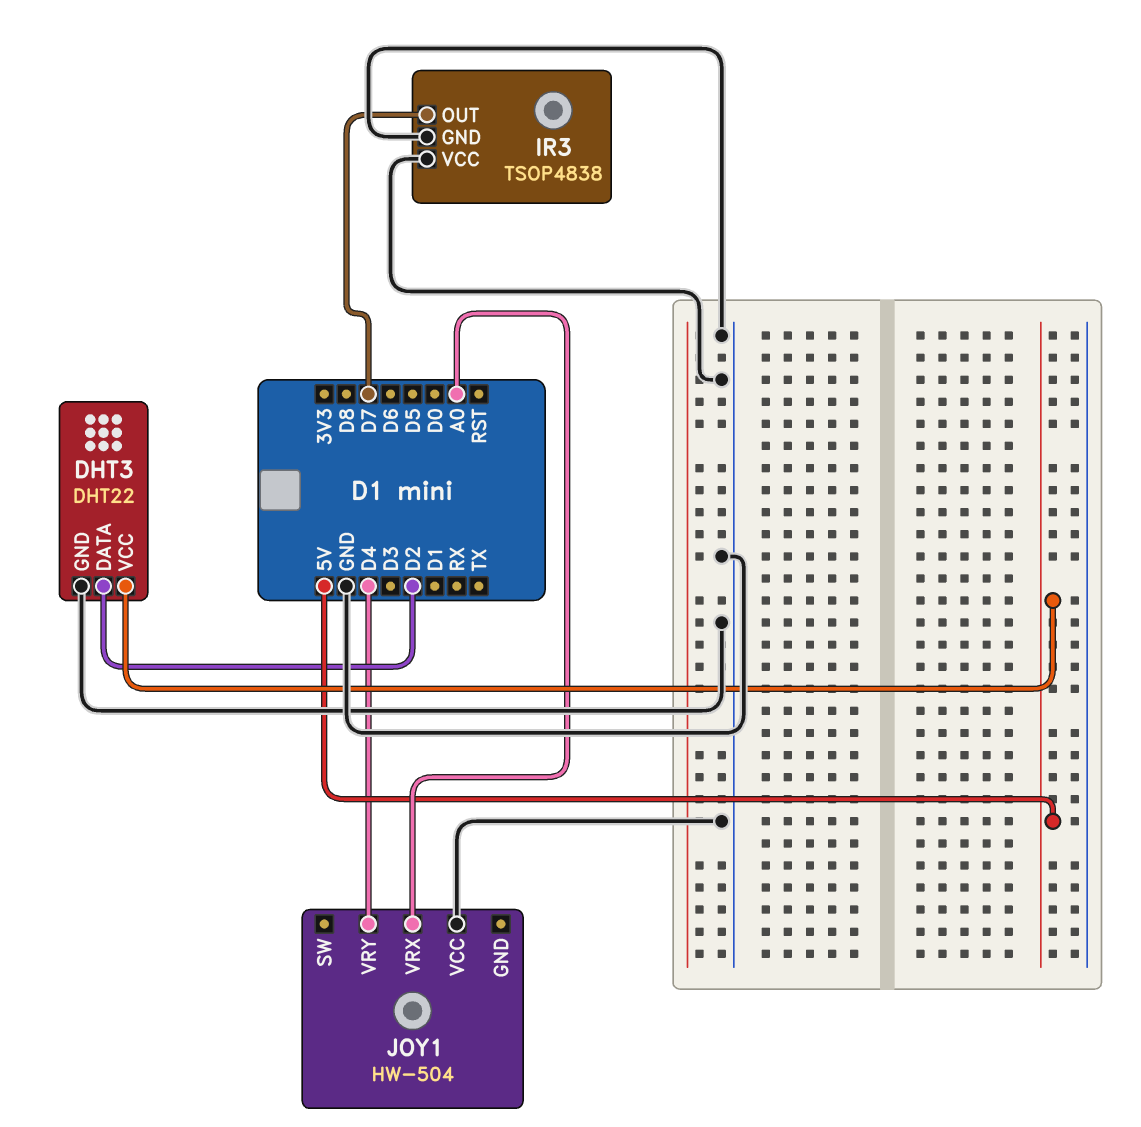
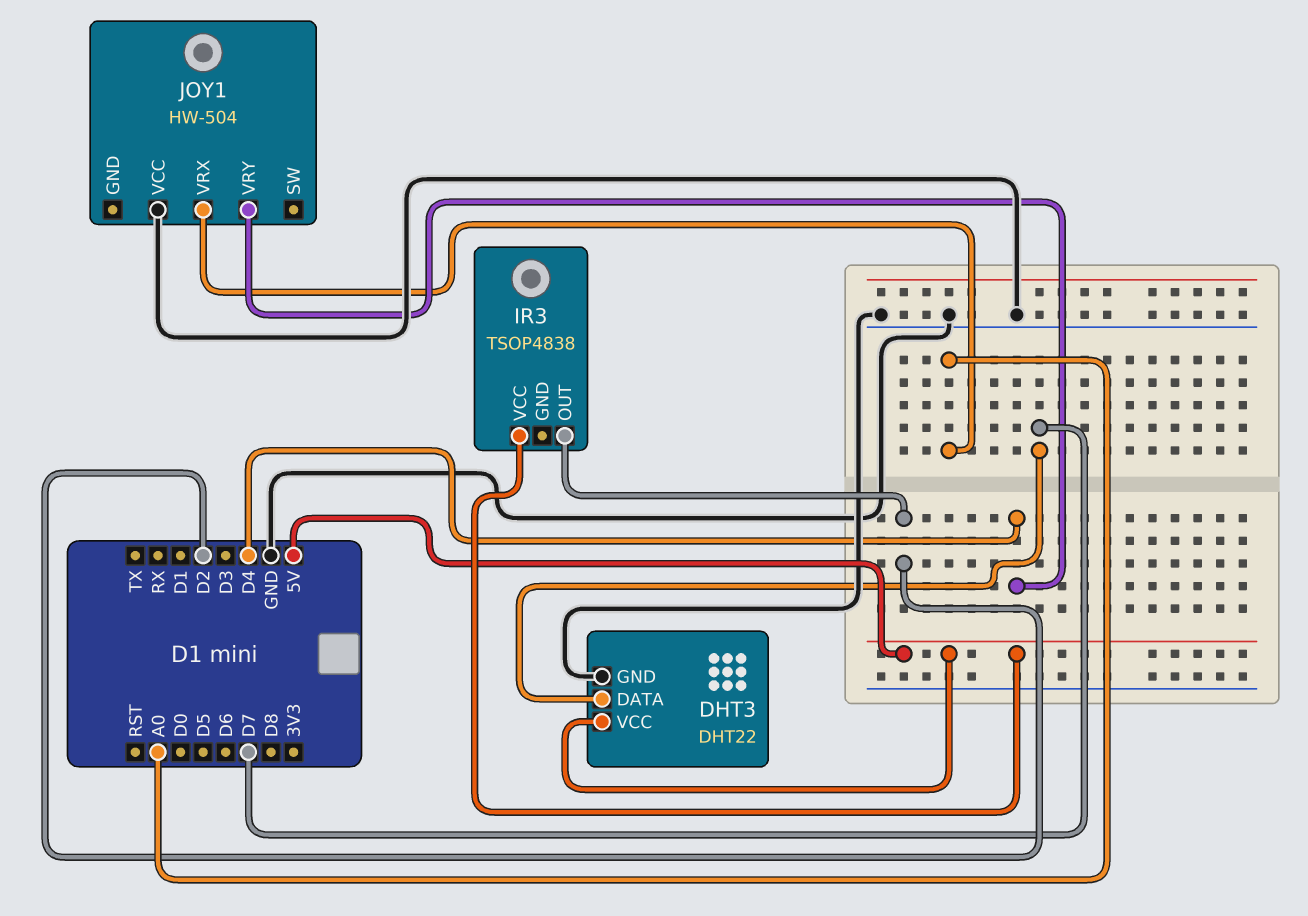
DHT3 pin DATA: D2 -> D7
IR3 pin GND: GND -> none
IR3 pin OUT: D7 -> D2
IR3 pin VCC: GND -> 5V

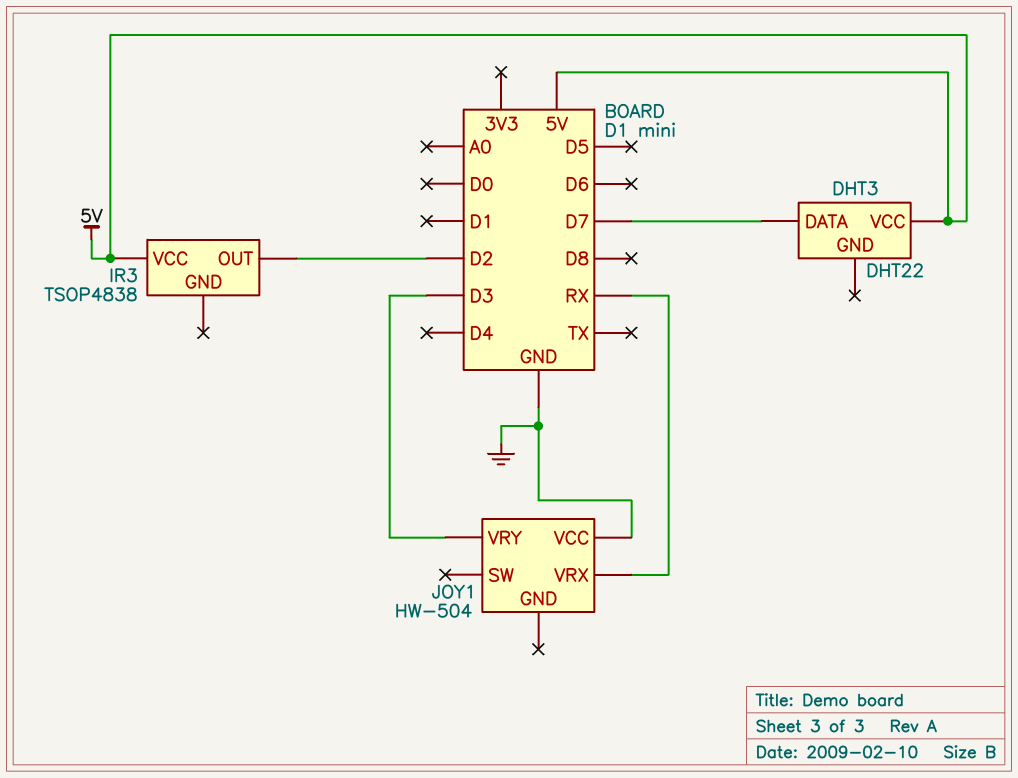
DHT3 pin GND: GND -> none
JOY1 pin VRX: A0 -> RX
JOY1 pin VRY: D4 -> D3

